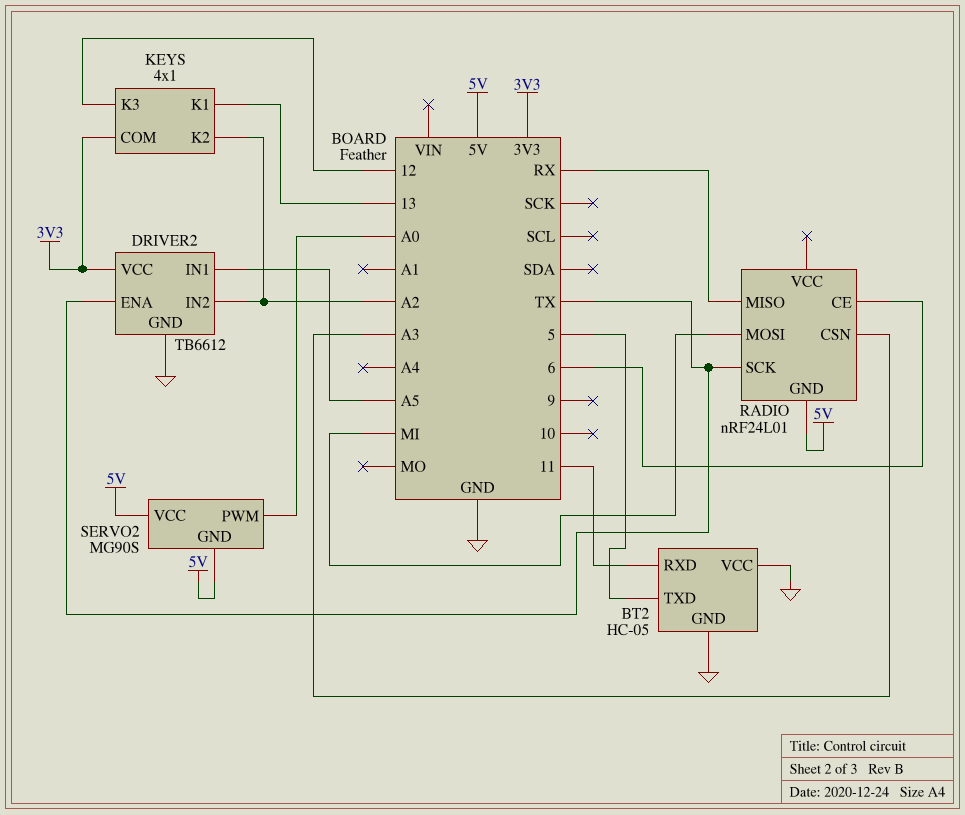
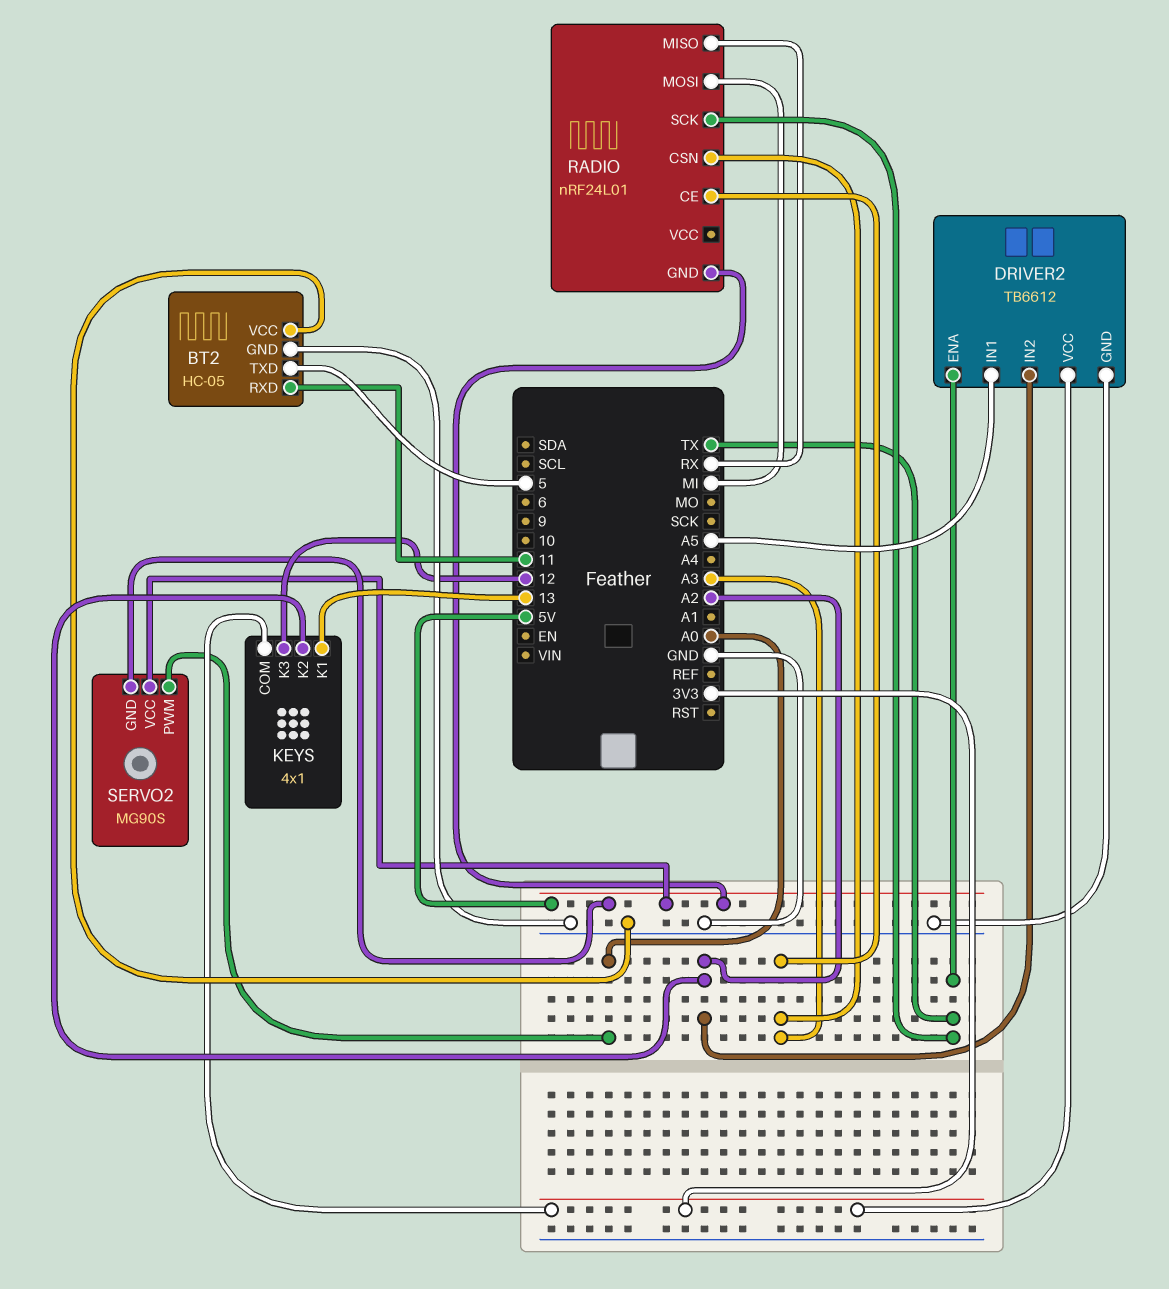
RADIO pin CE: 6 -> A3

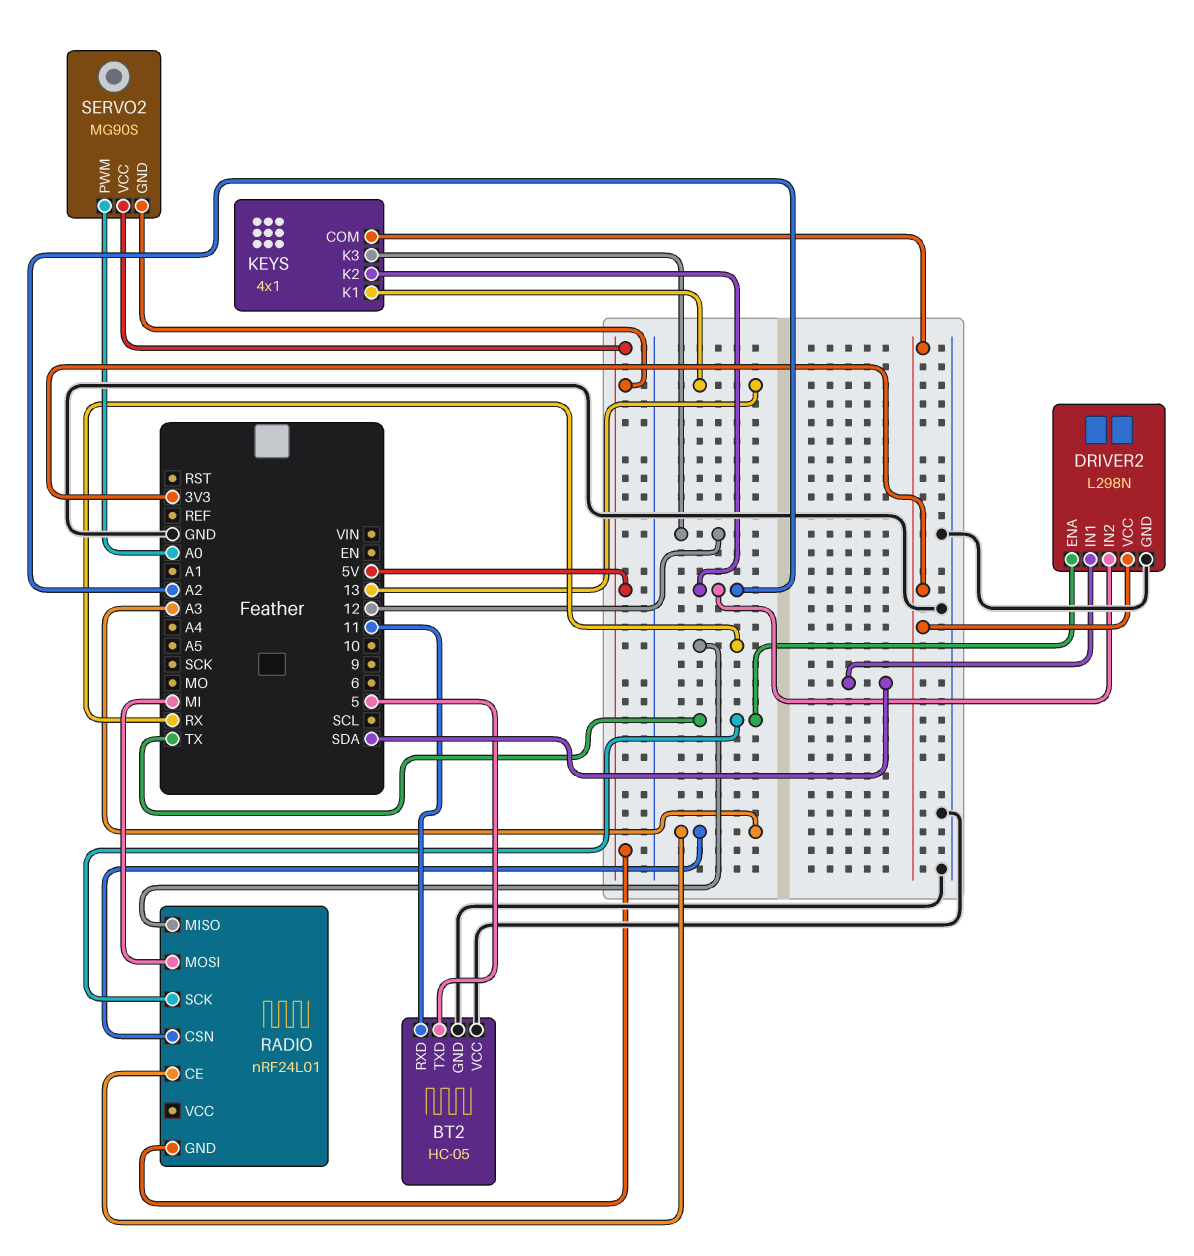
DRIVER2: TB6612 -> L298N
DRIVER2 pin IN1: A5 -> SDA

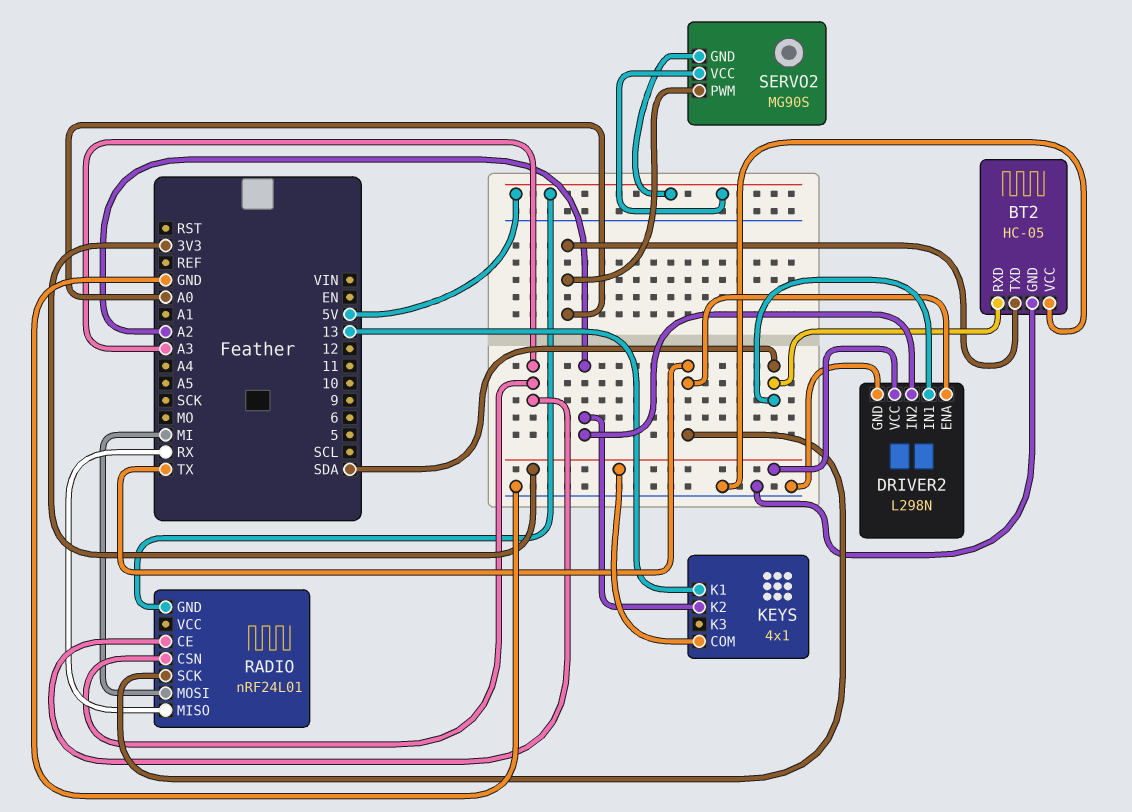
BT2 pin RXD: 11 -> SDA
BT2 pin TXD: 5 -> A0
KEYS pin K3: 12 -> none

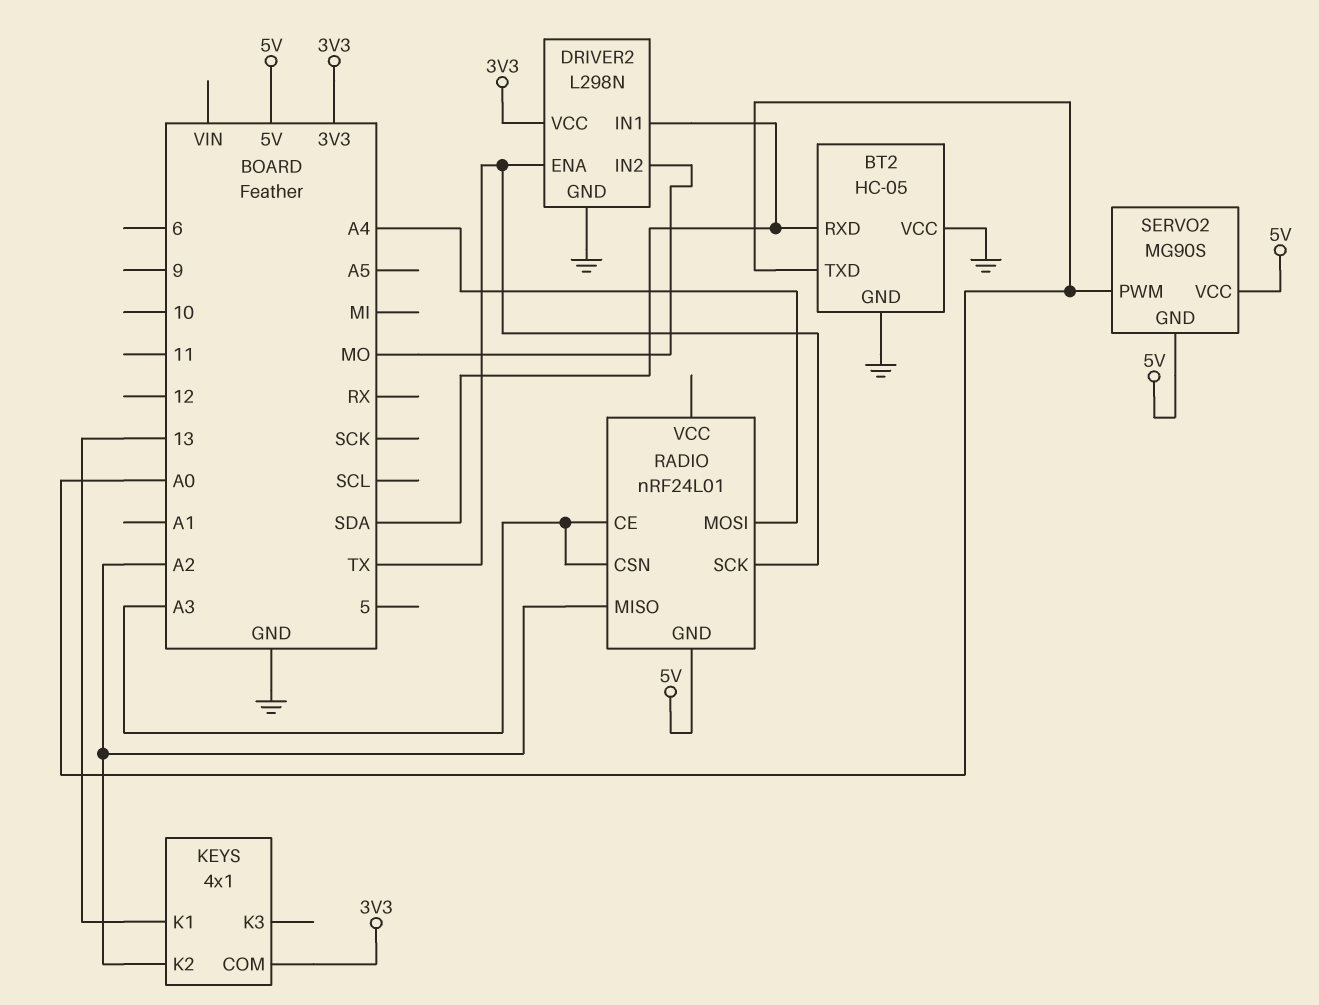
DRIVER2 pin IN2: A2 -> MO
RADIO pin MISO: RX -> A2
RADIO pin MOSI: MI -> A4

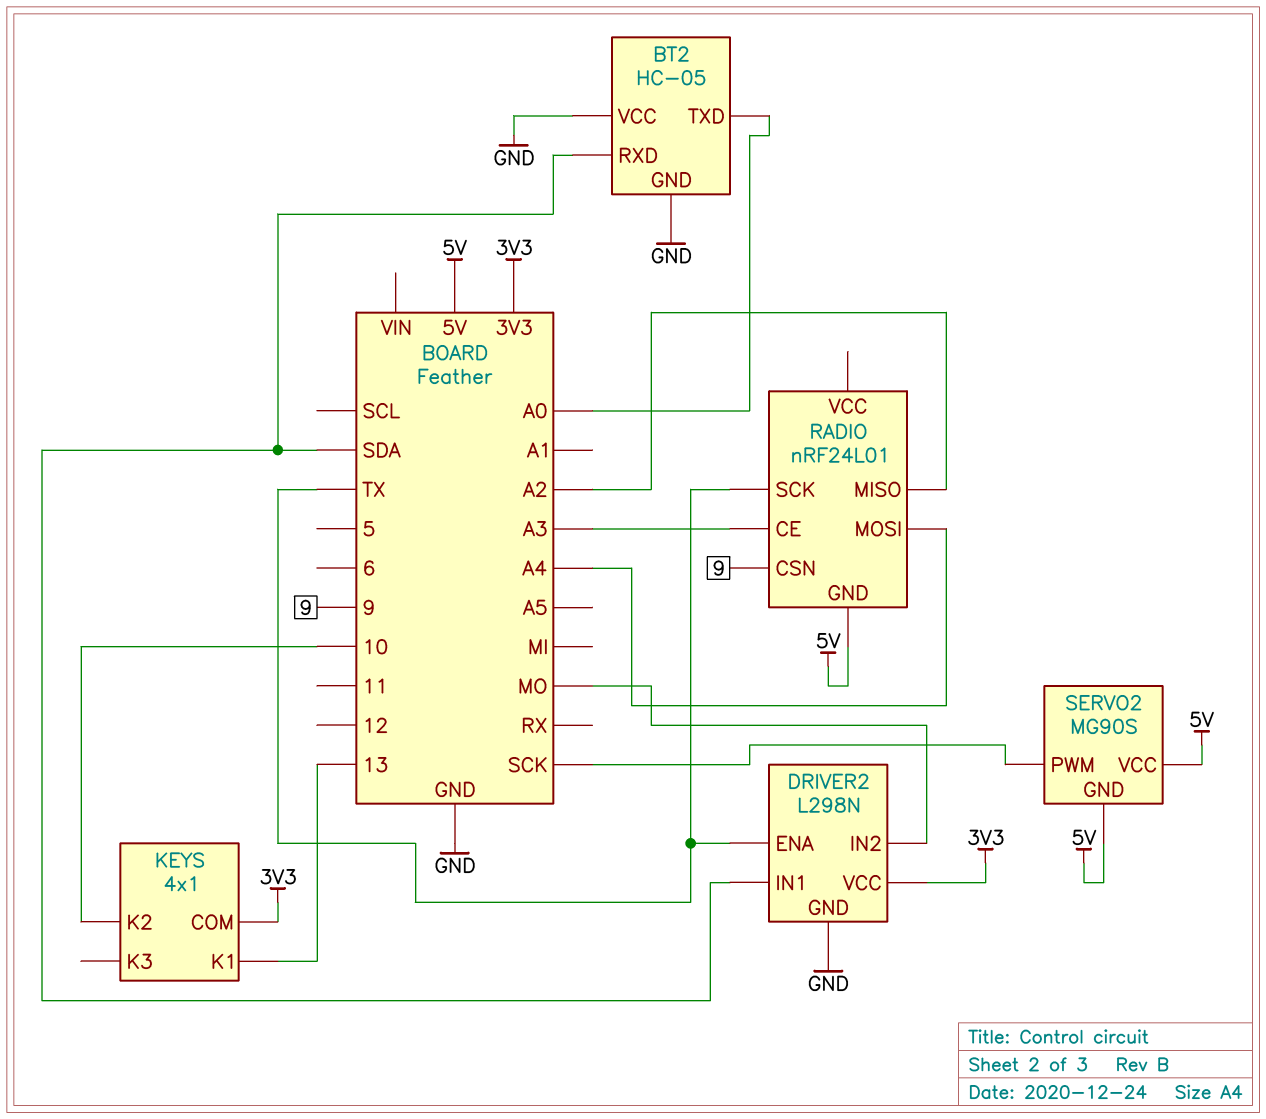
KEYS pin K2: A2 -> 10
RADIO pin CSN: A3 -> 9
SERVO2 pin PWM: A0 -> SCK

